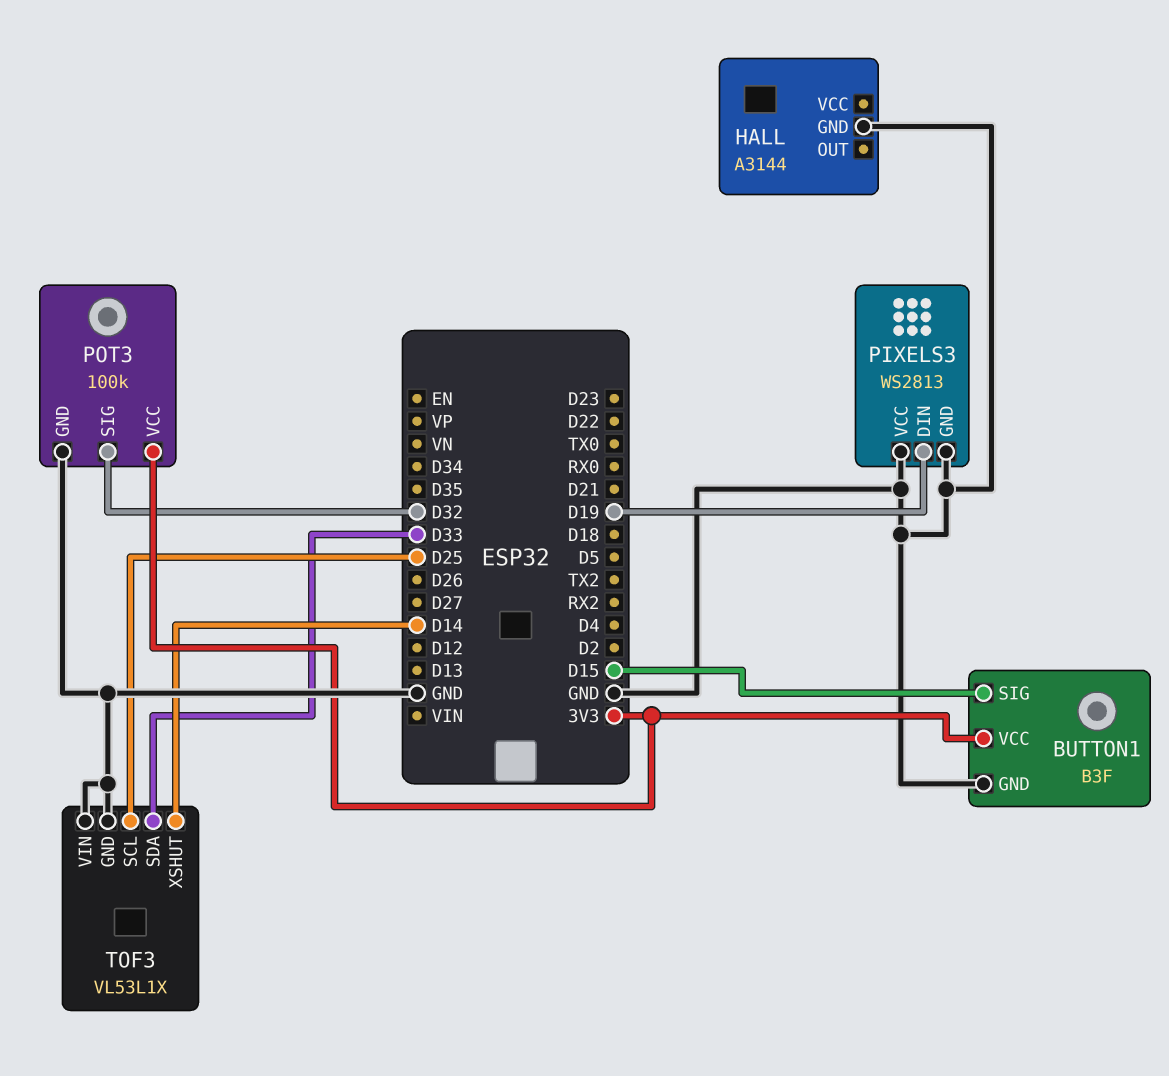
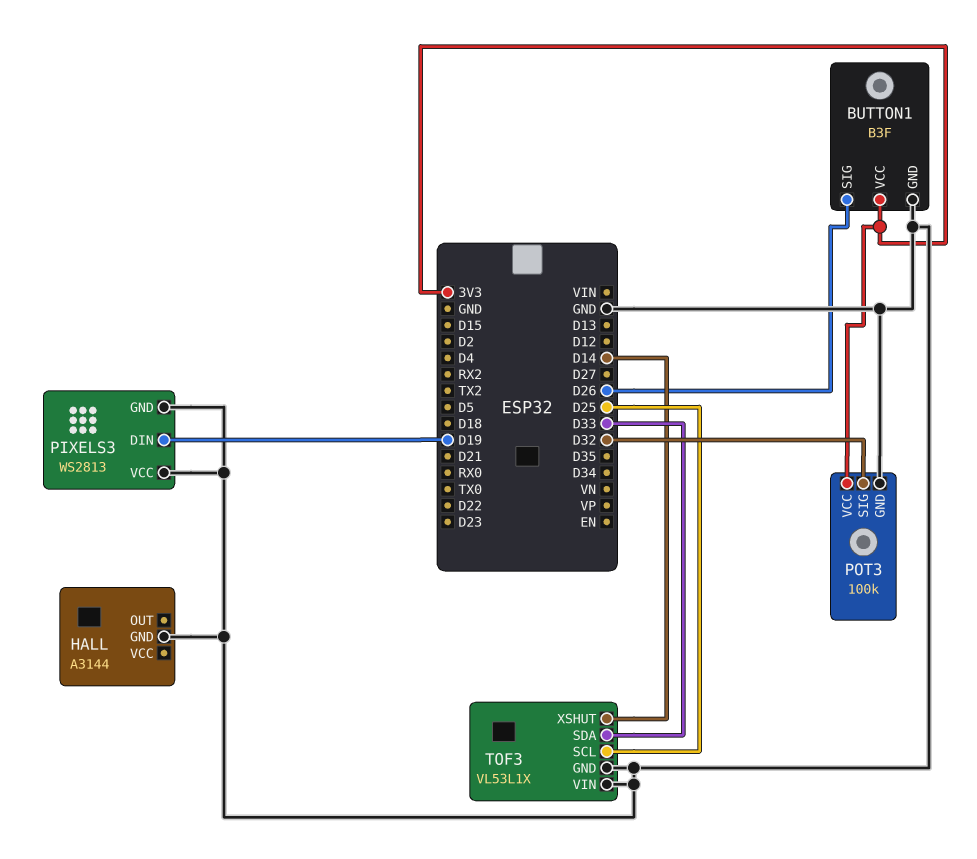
BUTTON1 pin SIG: D15 -> D26

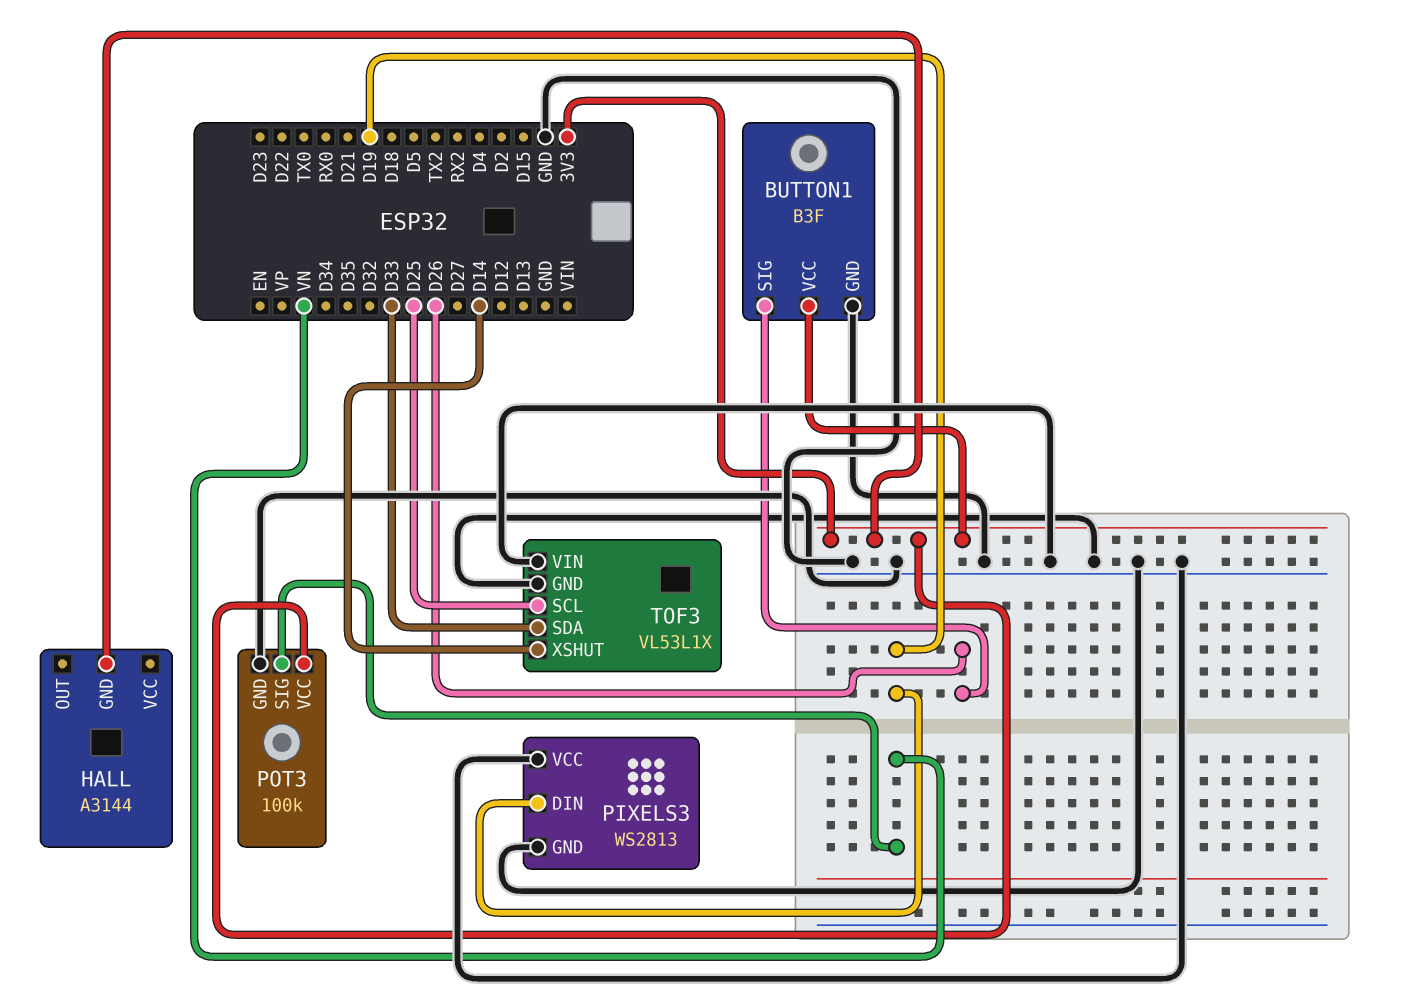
HALL pin GND: GND -> 3V3
POT3 pin SIG: D32 -> VN

